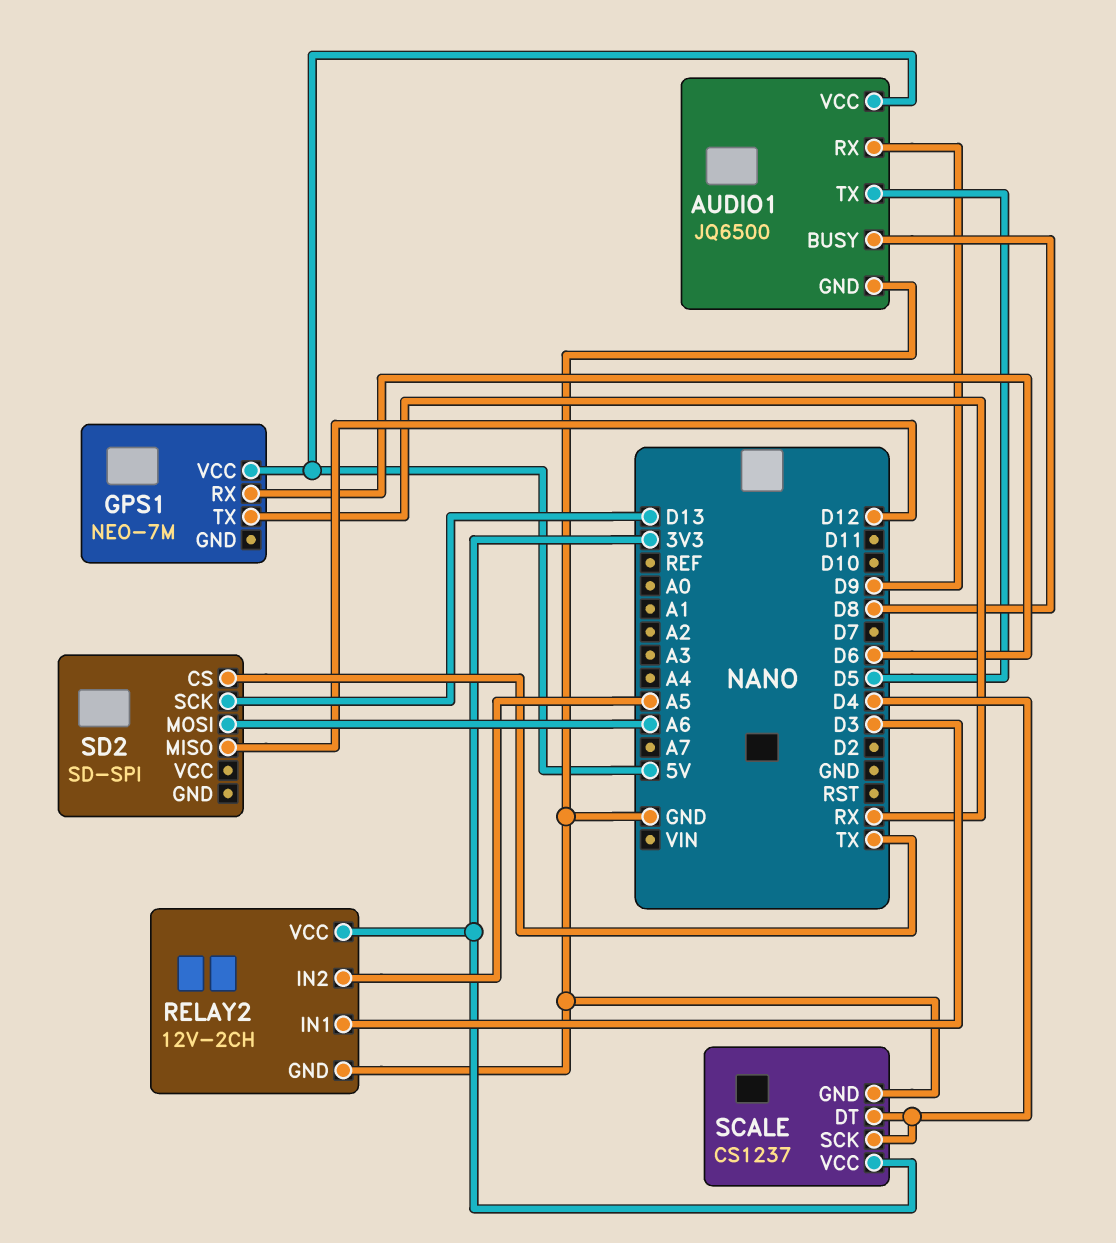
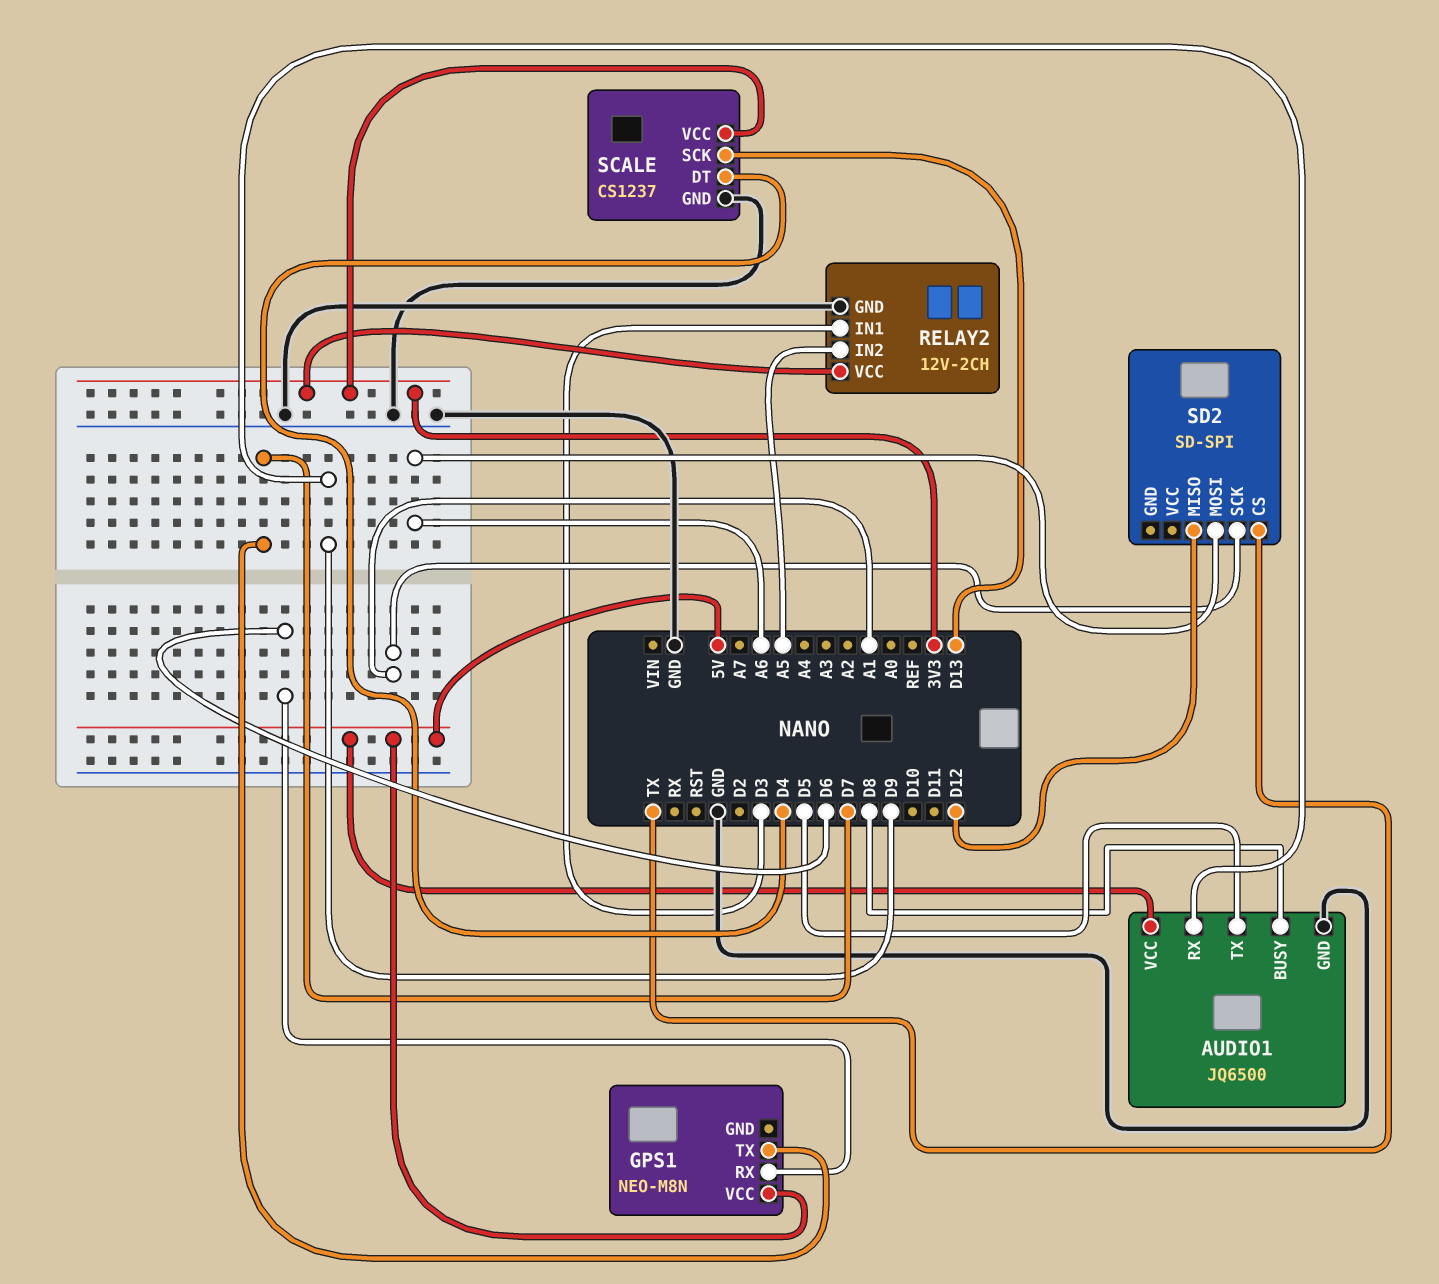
GPS1: NEO-7M -> NEO-M8N
GPS1 pin TX: RX -> D7
SCALE pin SCK: D4 -> D13
SD2 pin SCK: D13 -> A1

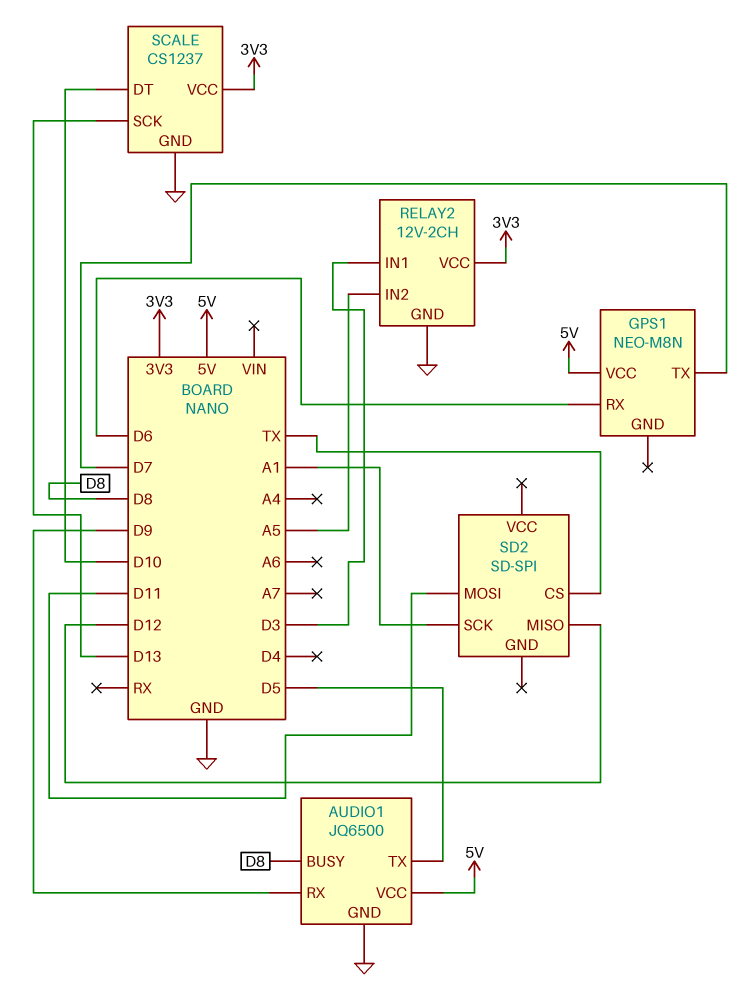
SCALE pin DT: D4 -> D10
SD2 pin MOSI: A6 -> D11

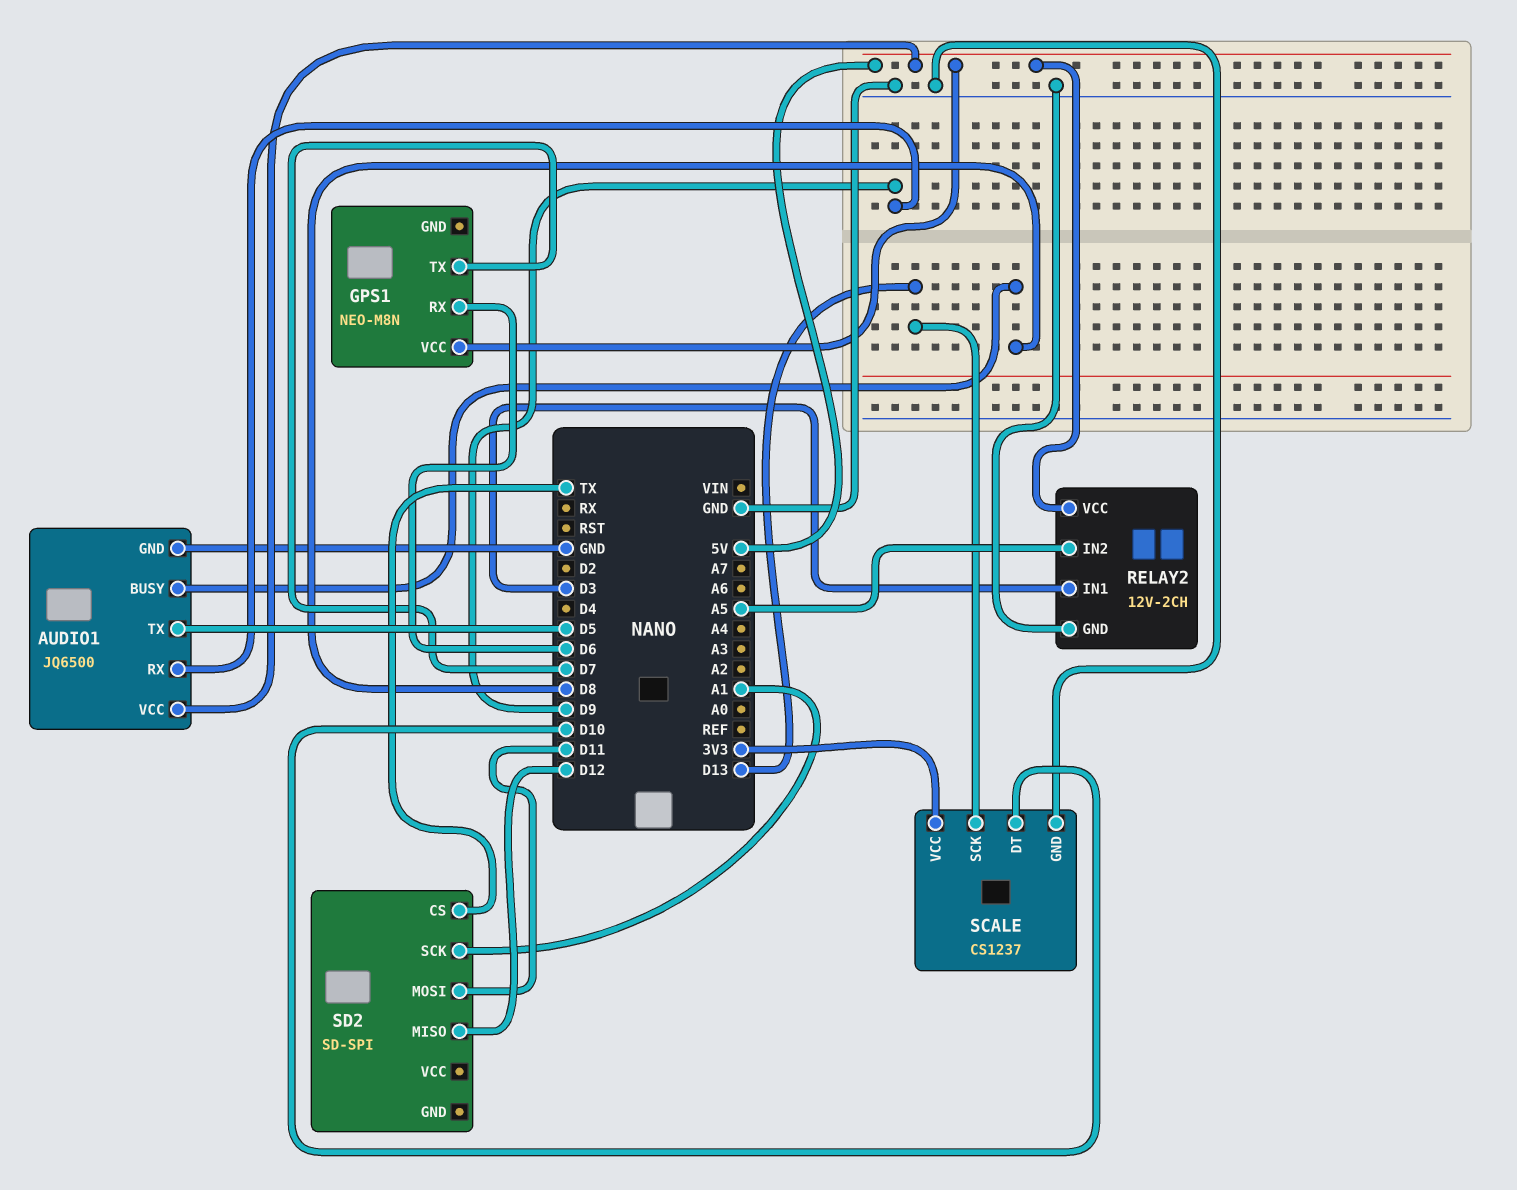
RELAY2 pin VCC: 3V3 -> 5V

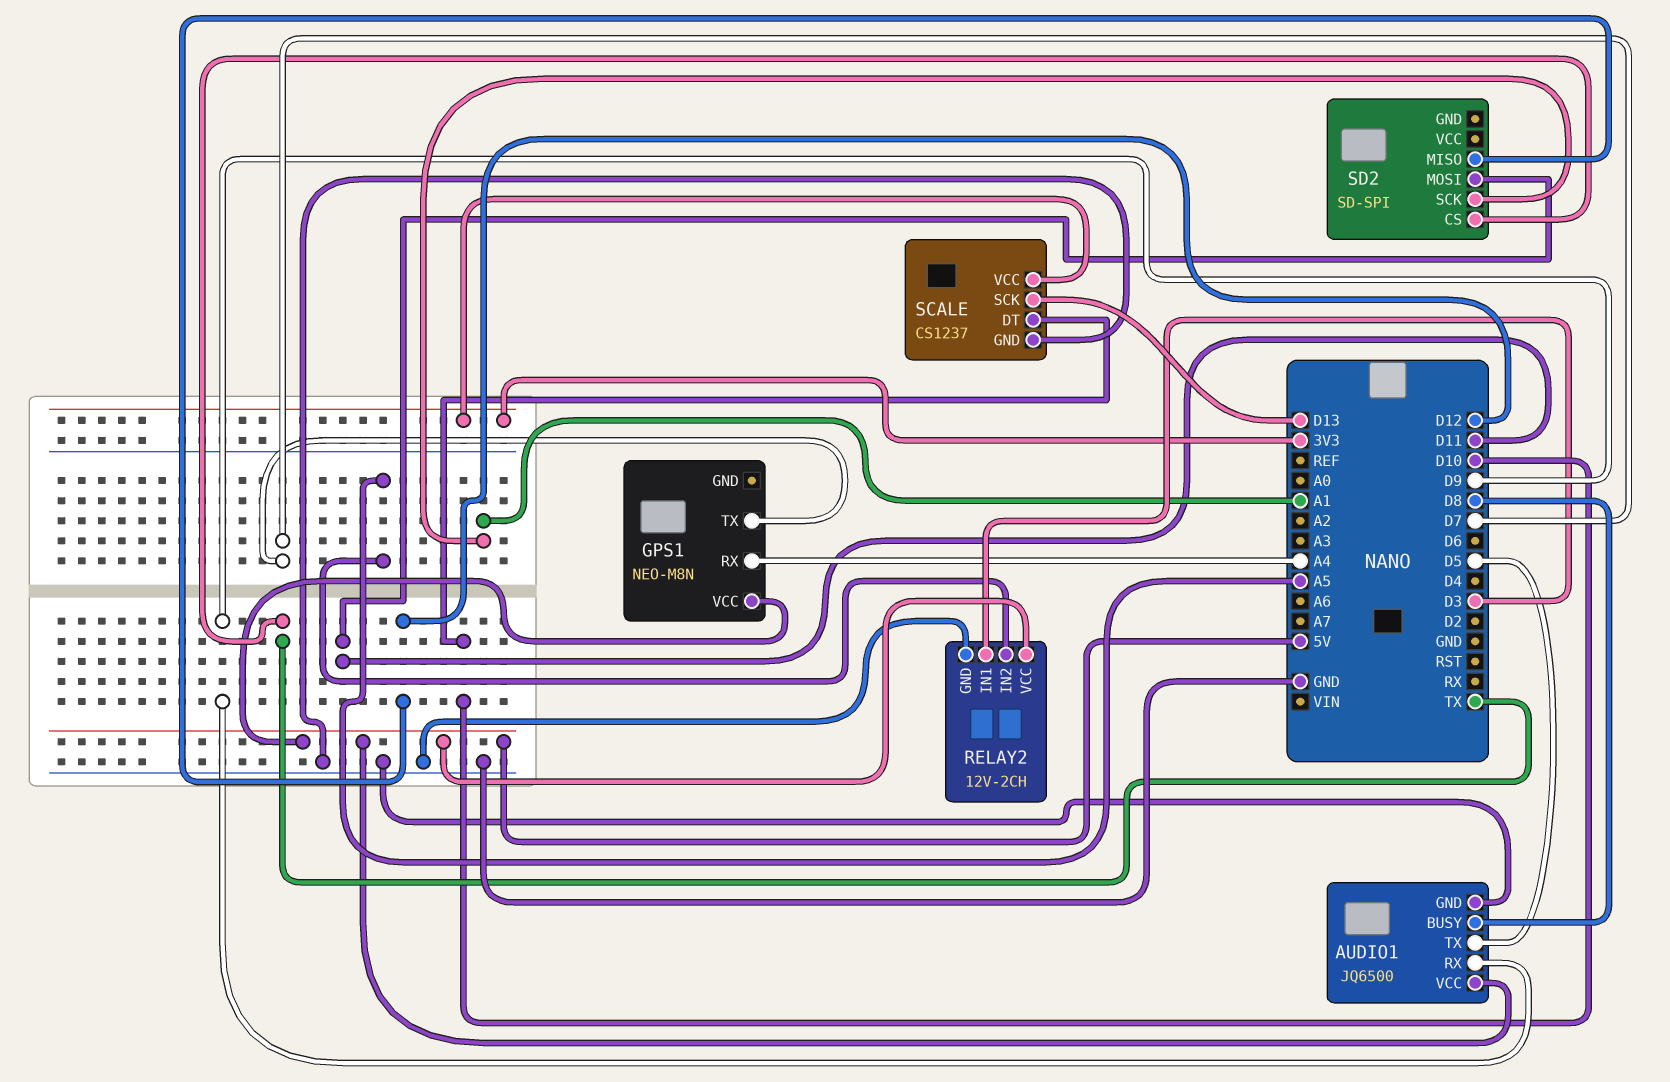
GPS1 pin RX: D6 -> A4

